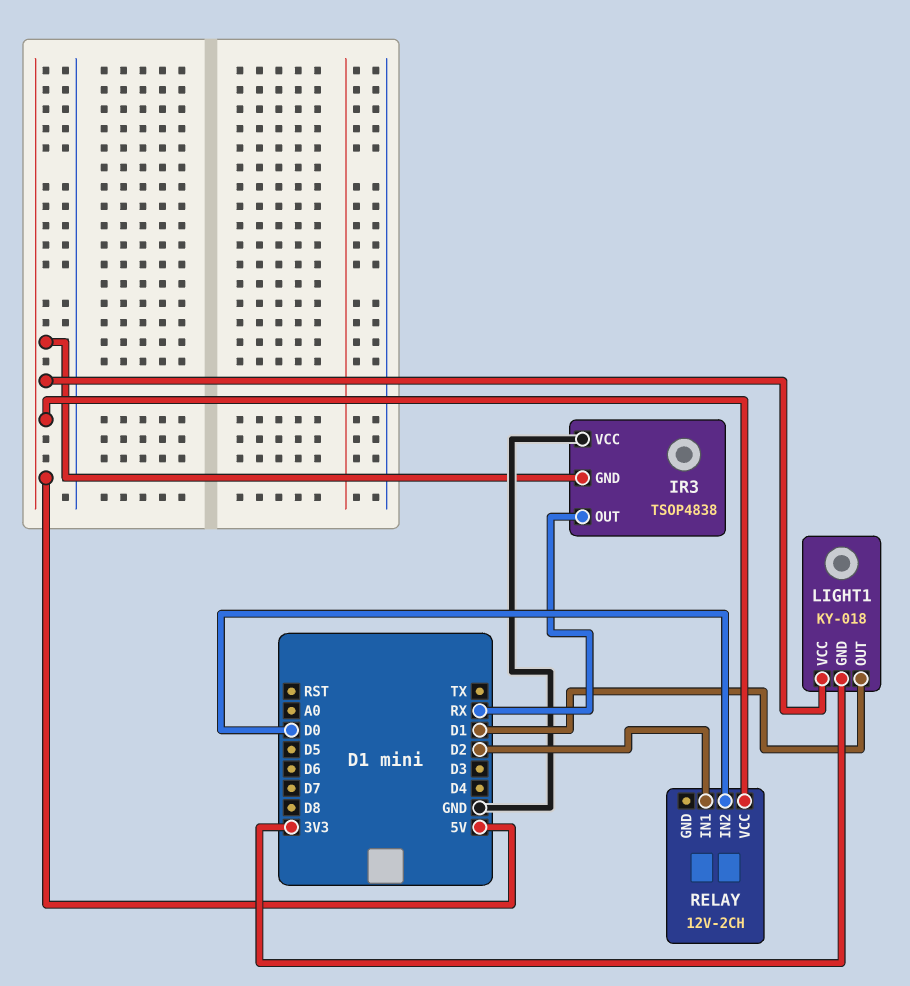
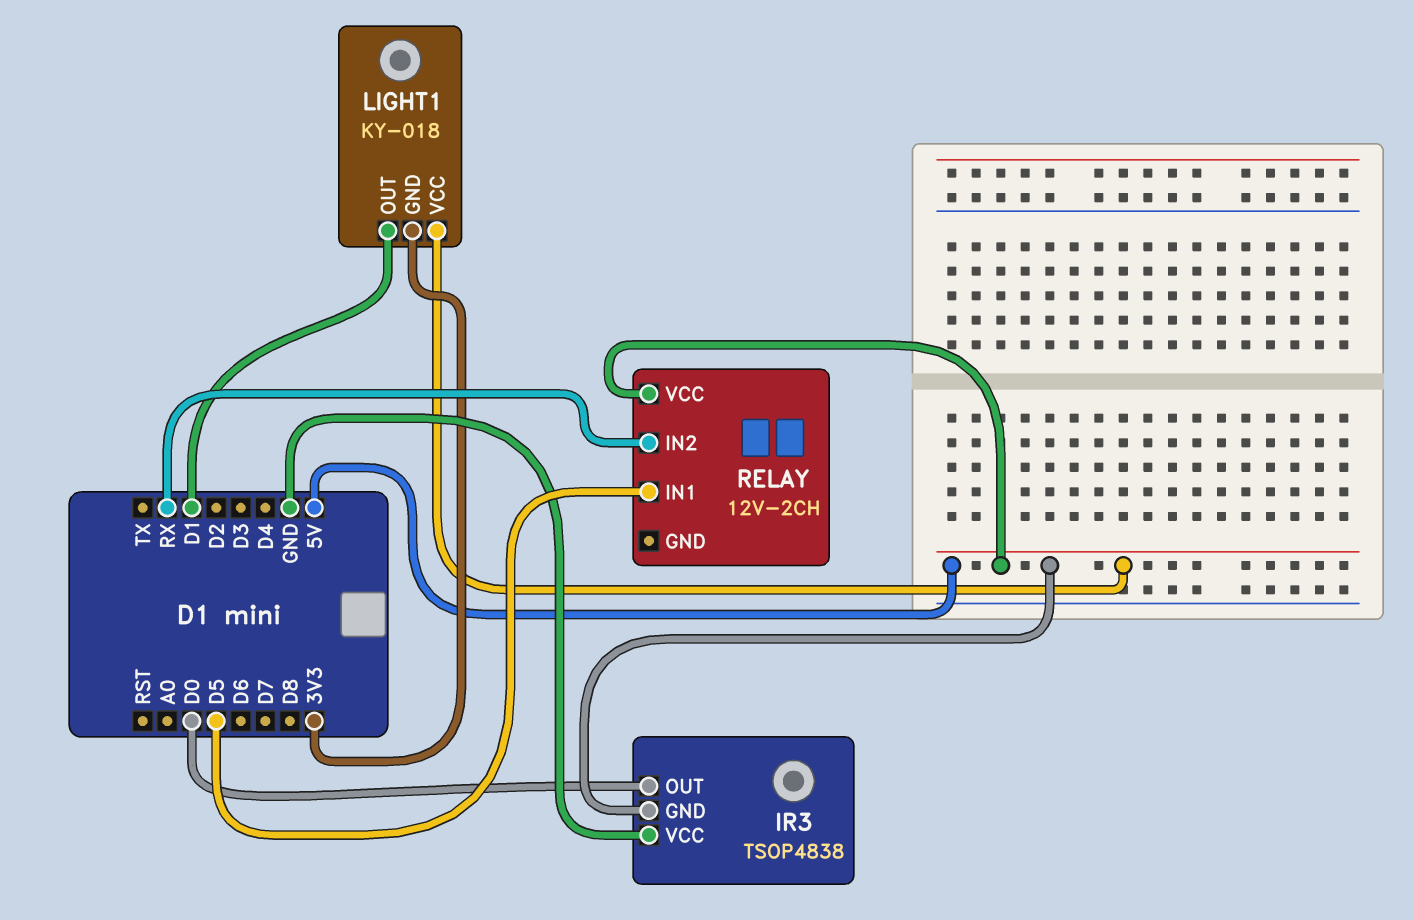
IR3 pin OUT: RX -> D0
RELAY pin IN1: D2 -> D5
RELAY pin IN2: D0 -> RX

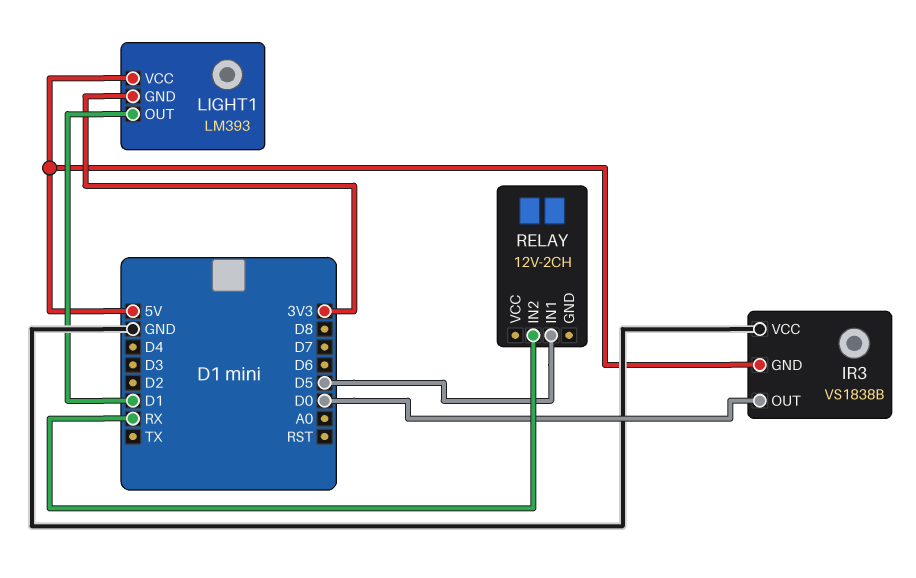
IR3: TSOP4838 -> VS1838B
LIGHT1: KY-018 -> LM393
RELAY pin VCC: 5V -> none

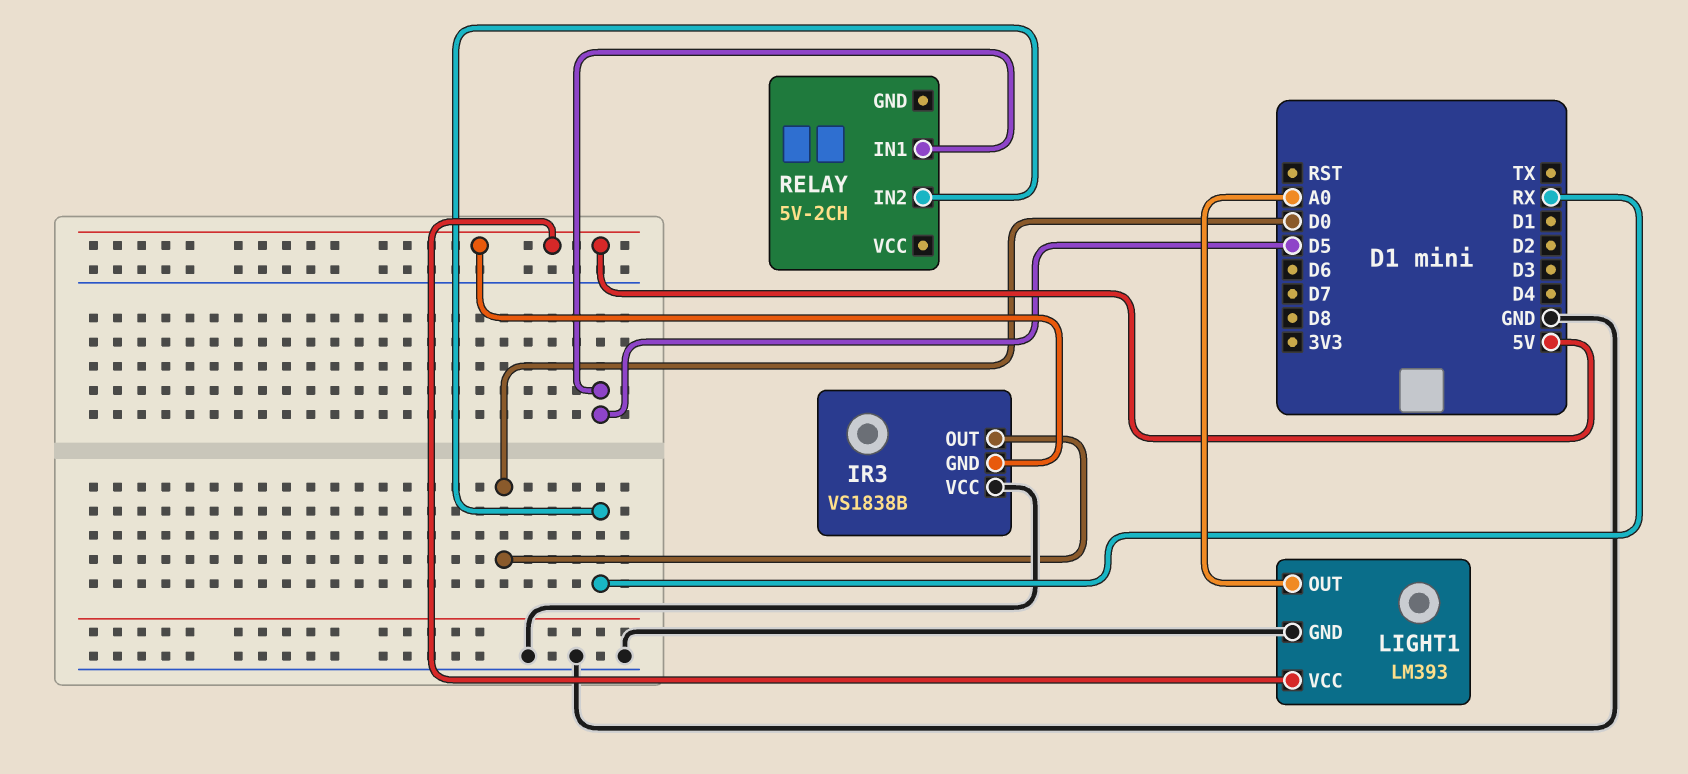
LIGHT1 pin GND: 3V3 -> GND
LIGHT1 pin OUT: D1 -> A0
RELAY: 12V-2CH -> 5V-2CH

